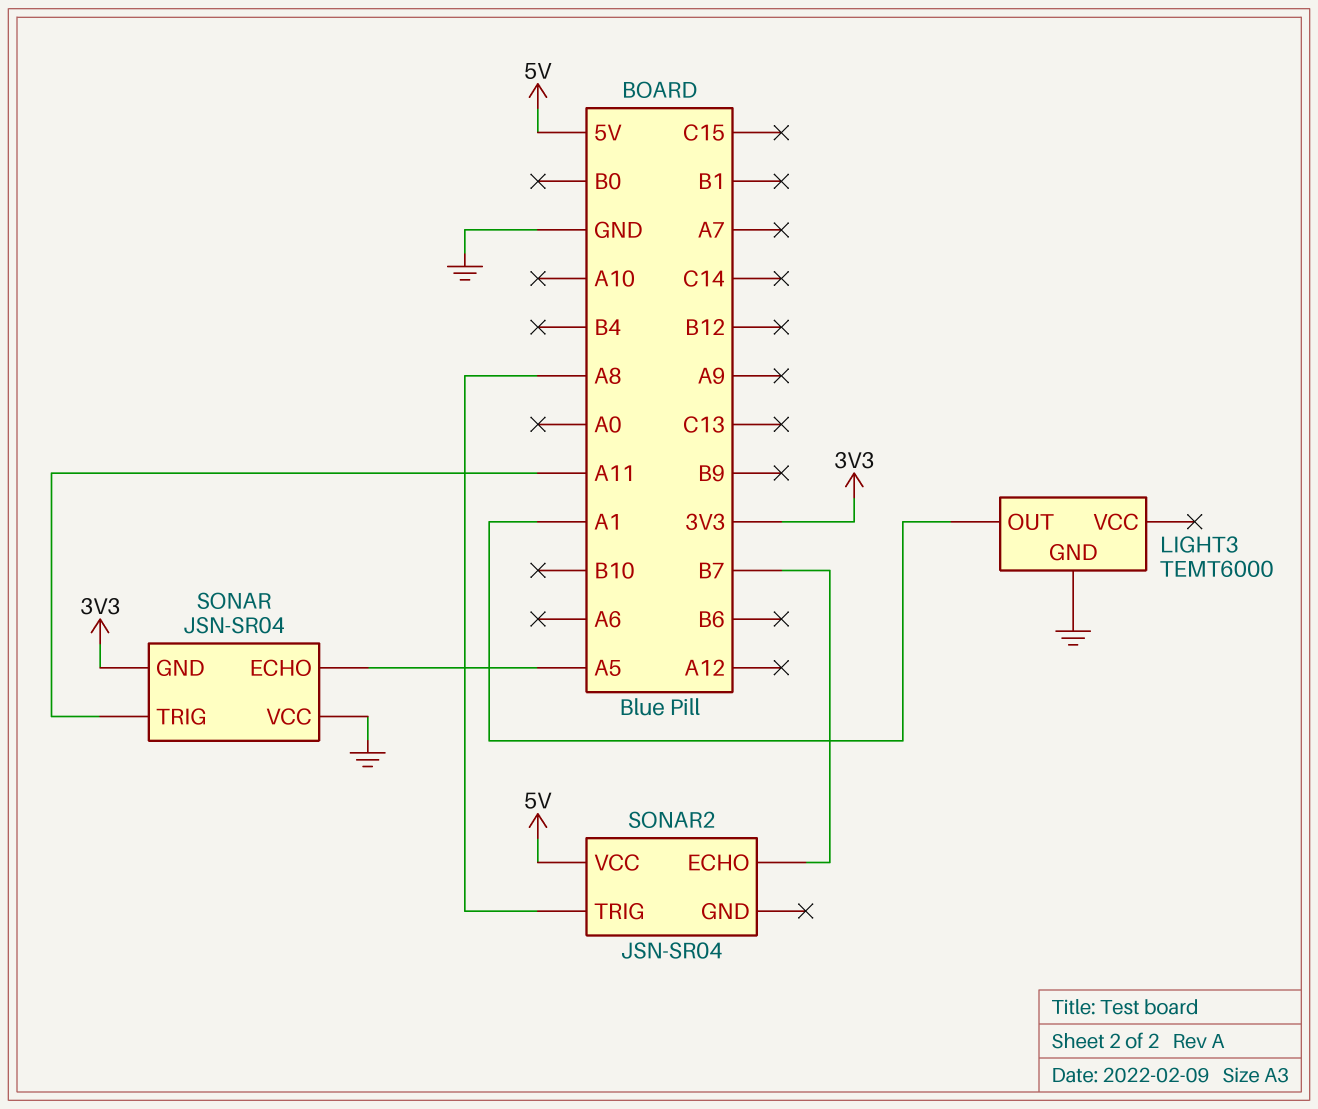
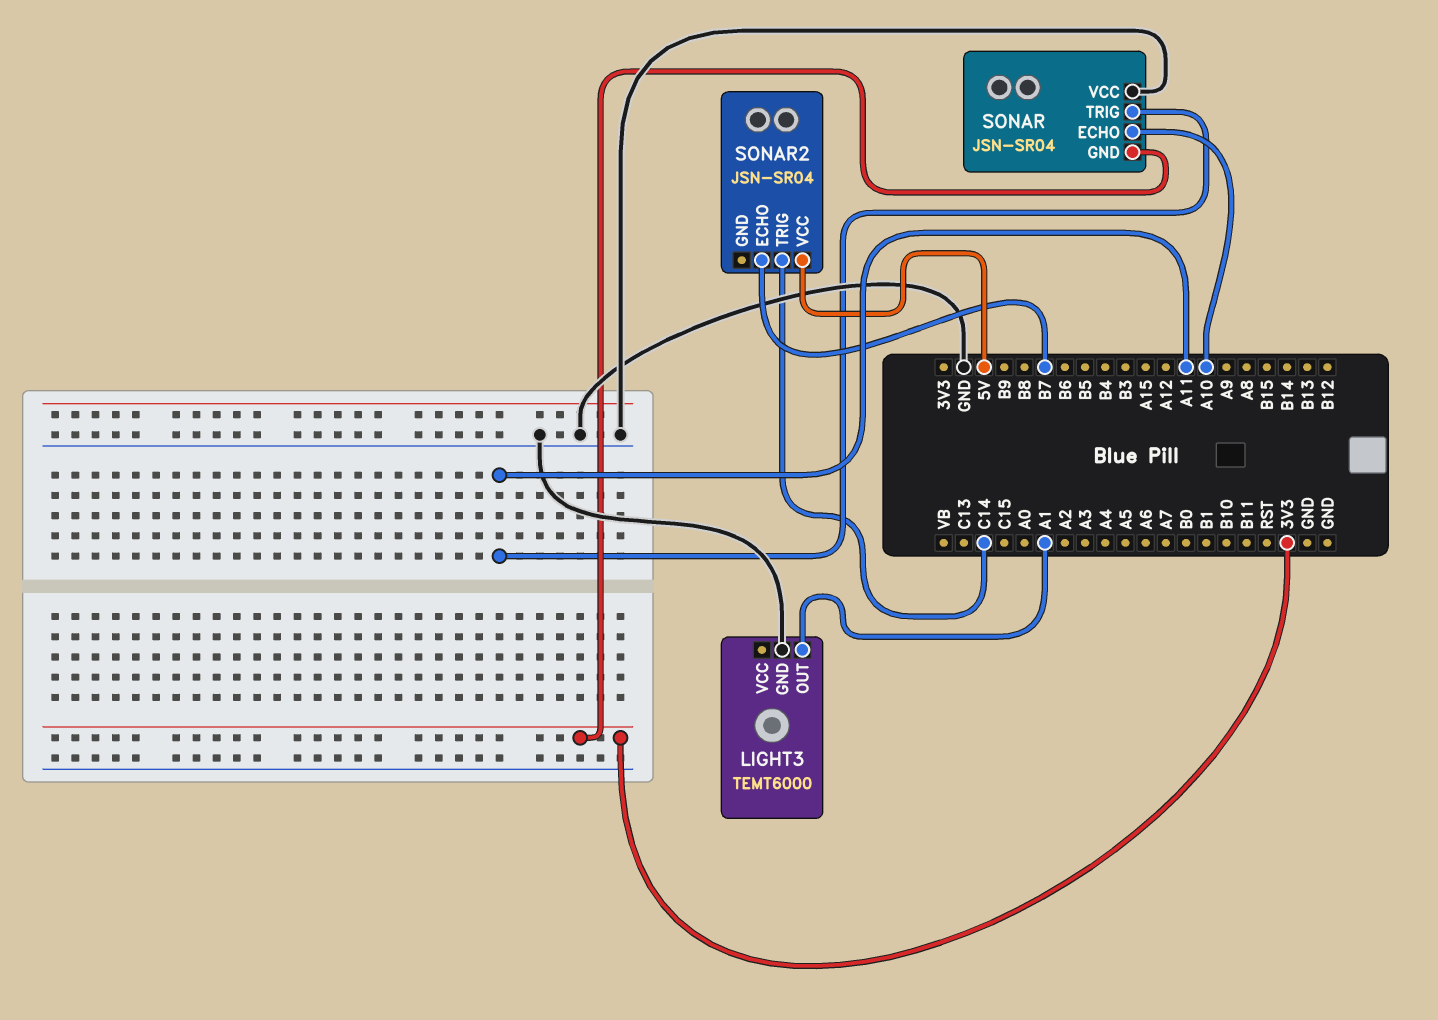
SONAR pin ECHO: A5 -> A10
SONAR2 pin TRIG: A8 -> C14

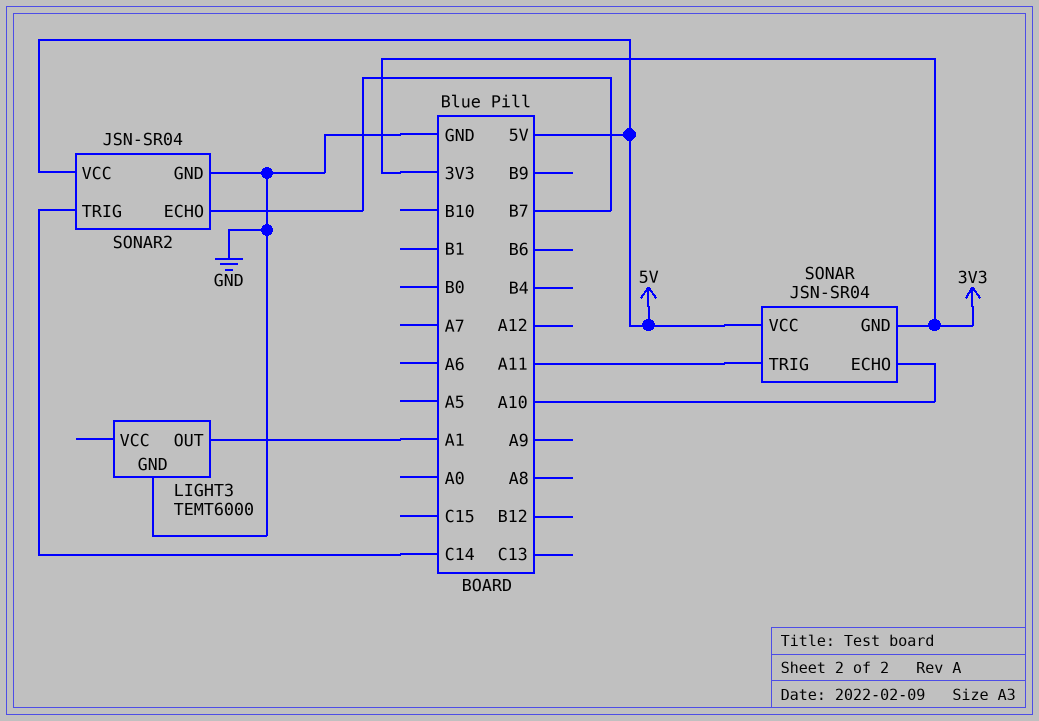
SONAR pin VCC: GND -> 5V
SONAR2 pin GND: none -> GND

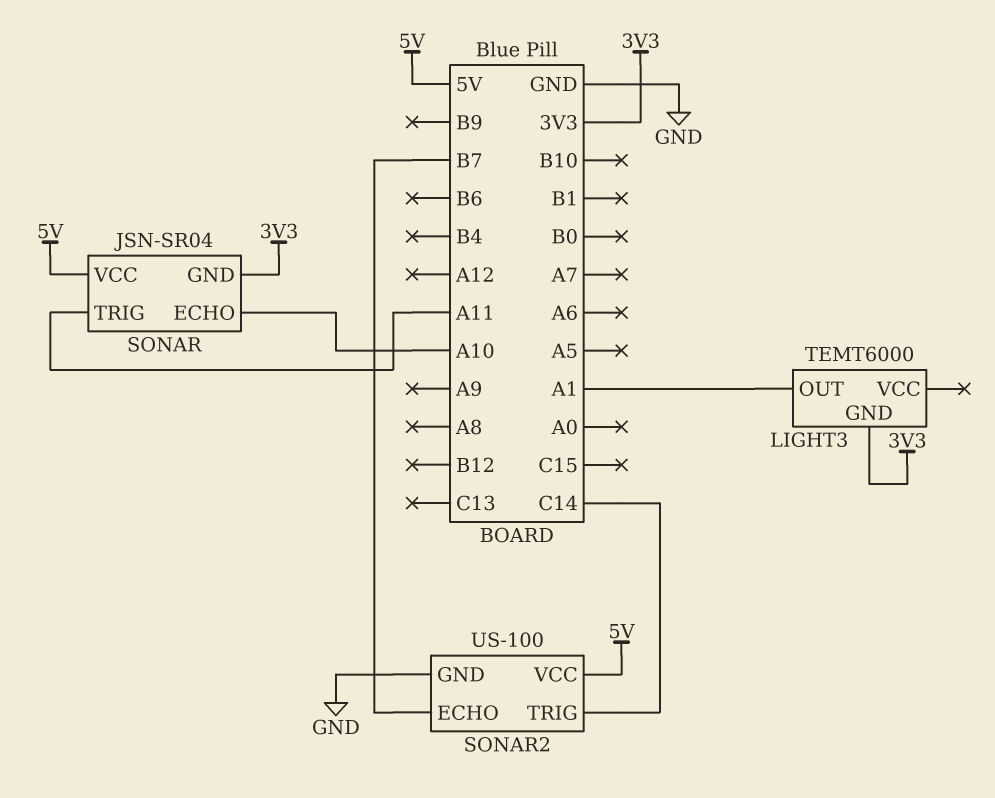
LIGHT3 pin GND: GND -> 3V3
SONAR2: JSN-SR04 -> US-100

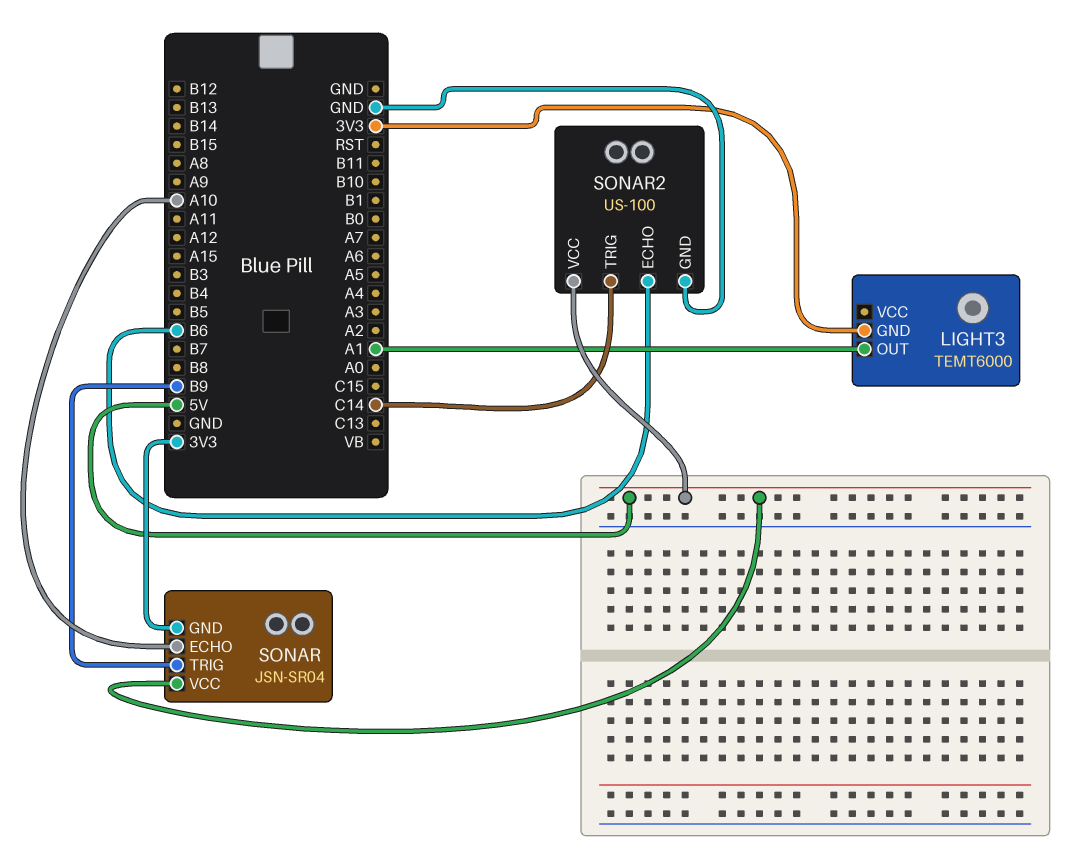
SONAR pin TRIG: A11 -> B9
SONAR2 pin ECHO: B7 -> B6

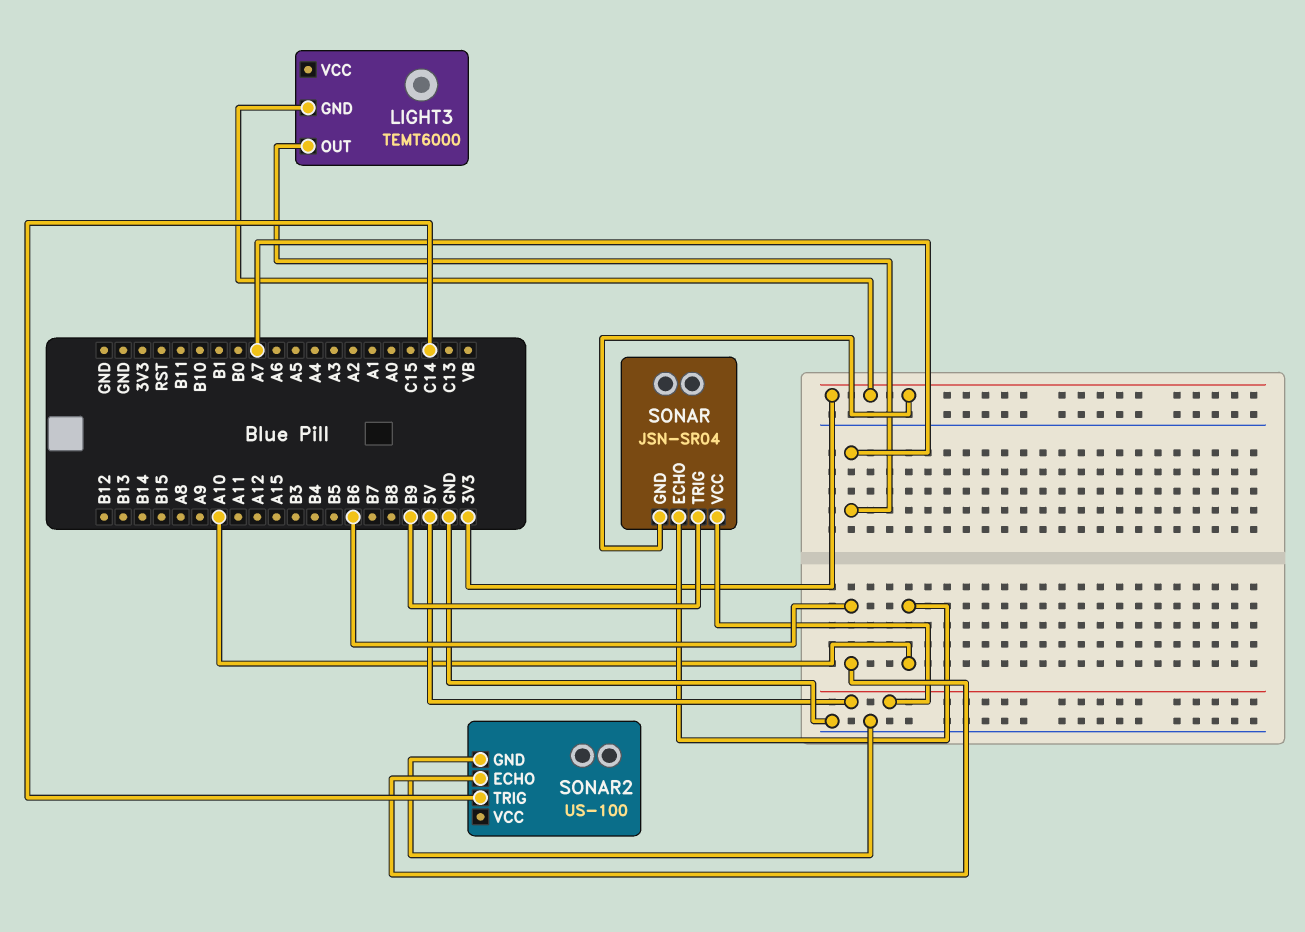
LIGHT3 pin OUT: A1 -> A7
SONAR2 pin VCC: 5V -> none

